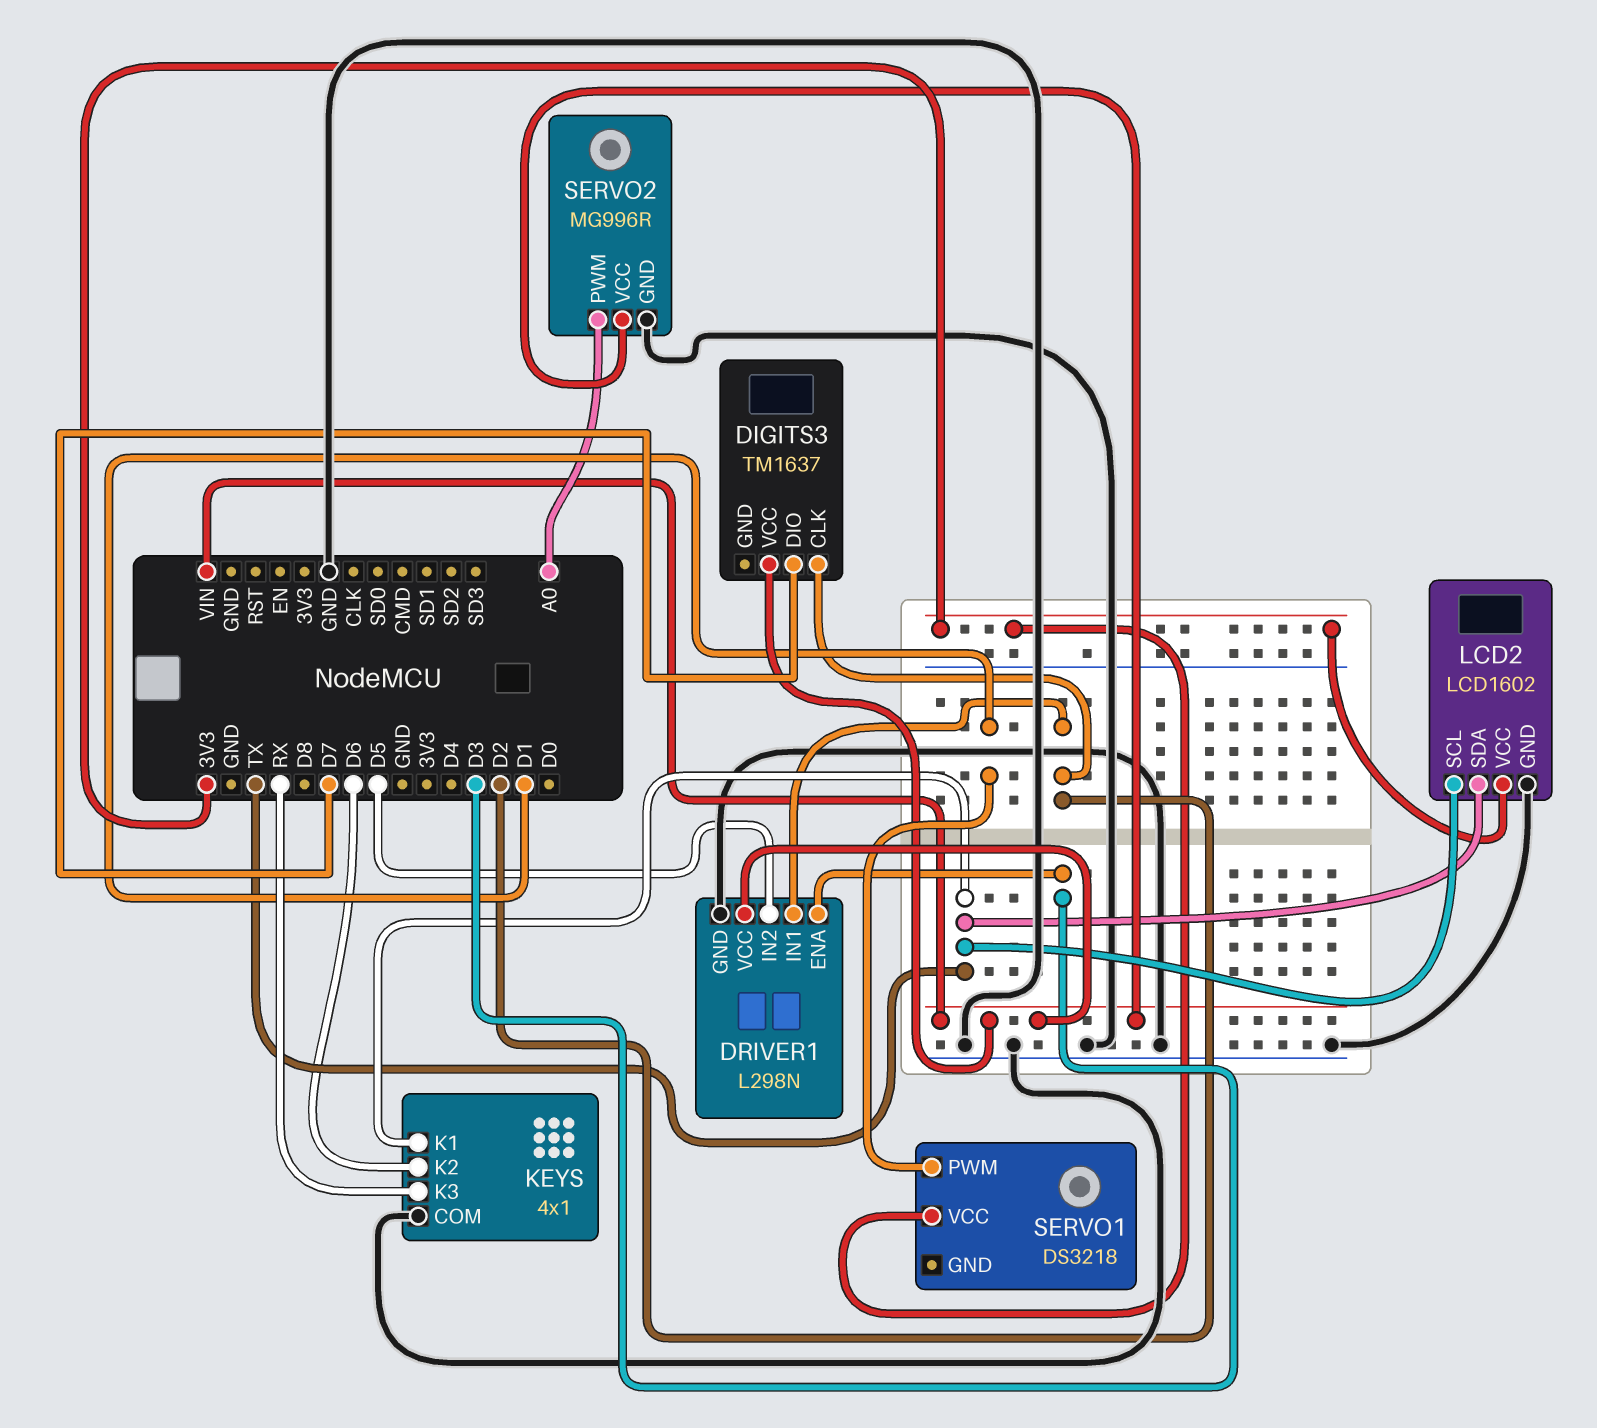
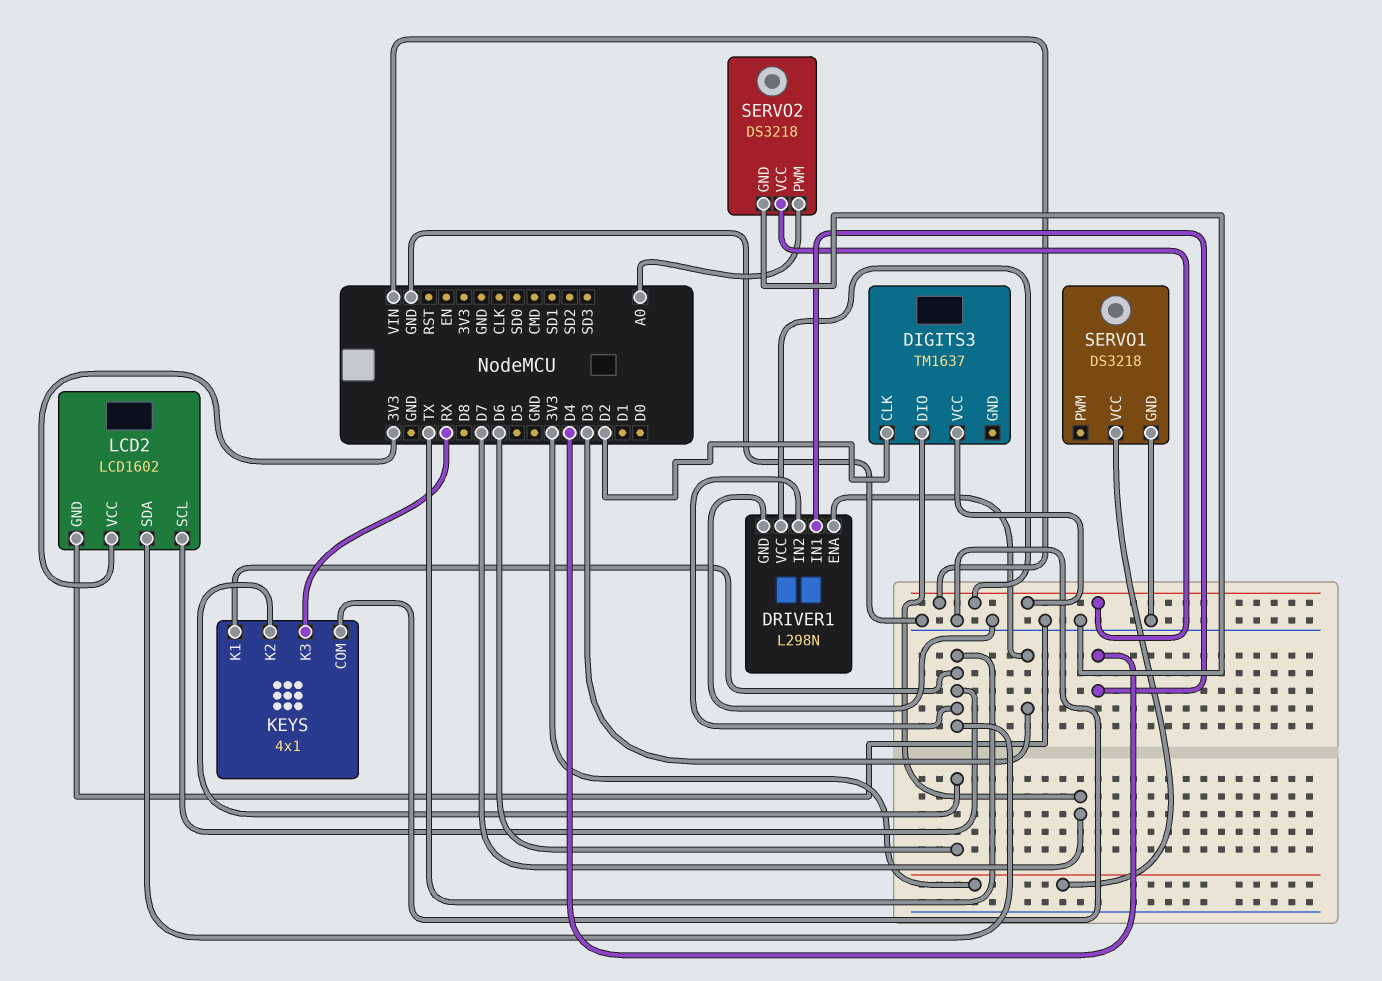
DRIVER1 pin IN1: D2 -> D4
DRIVER1 pin IN2: D5 -> TX
SERVO1 pin GND: none -> GND
SERVO1 pin PWM: D1 -> none
SERVO2: MG996R -> DS3218

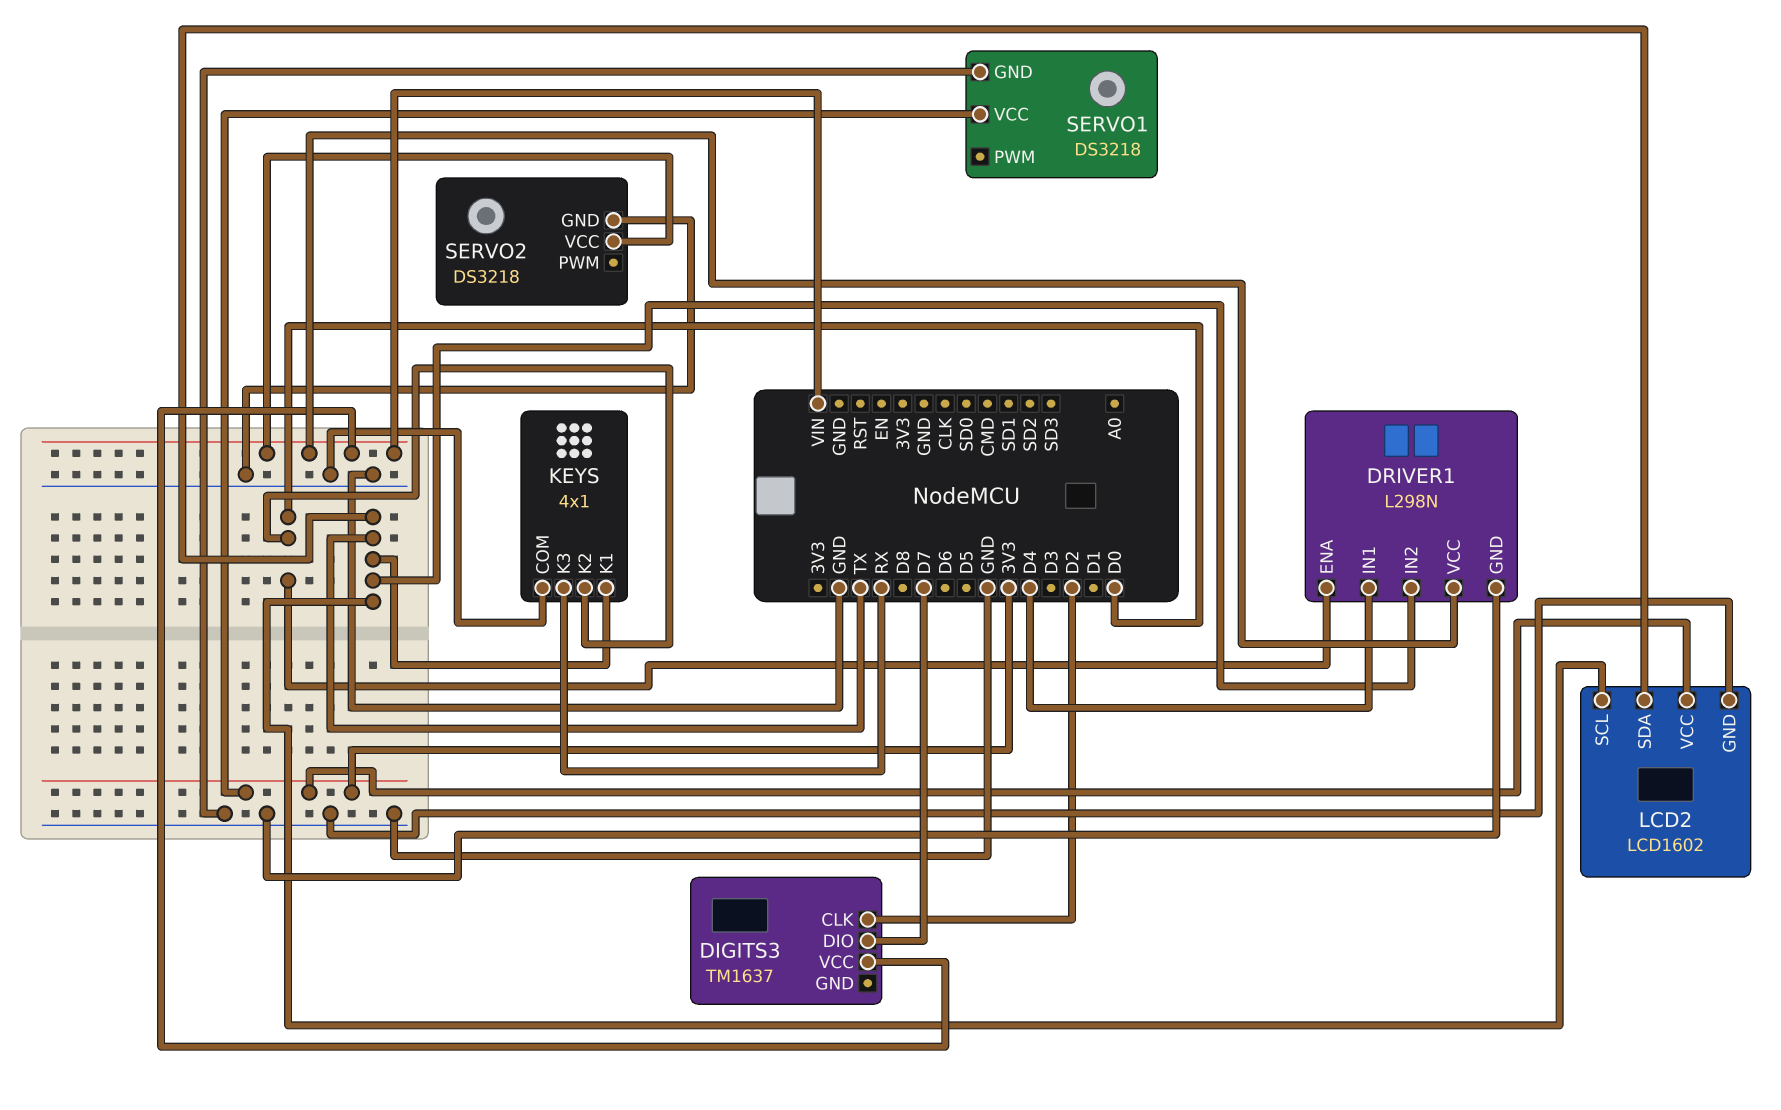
DRIVER1 pin ENA: D3 -> D0
KEYS pin K2: D6 -> D0
SERVO2 pin PWM: A0 -> none

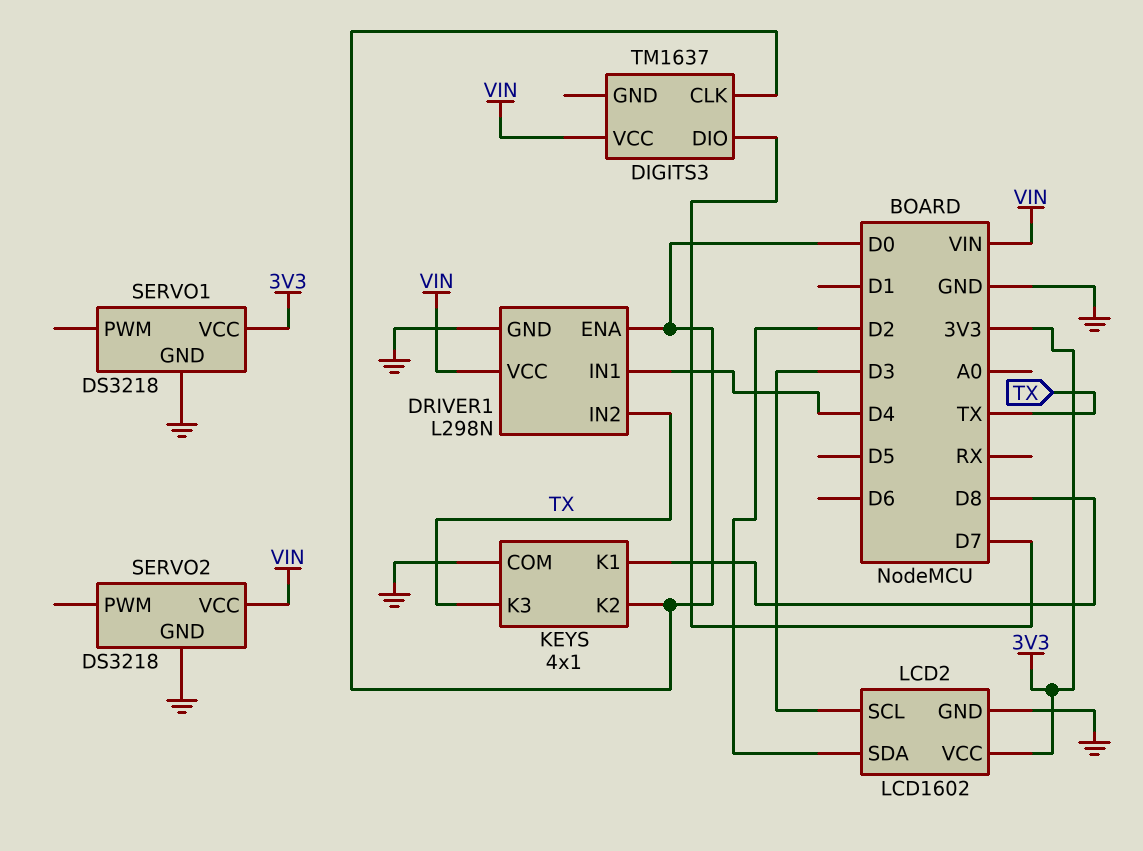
DIGITS3 pin CLK: D2 -> D0
KEYS pin K1: TX -> D8
KEYS pin K3: RX -> TX
LCD2 pin SCL: TX -> D3
LCD2 pin SDA: TX -> D2

